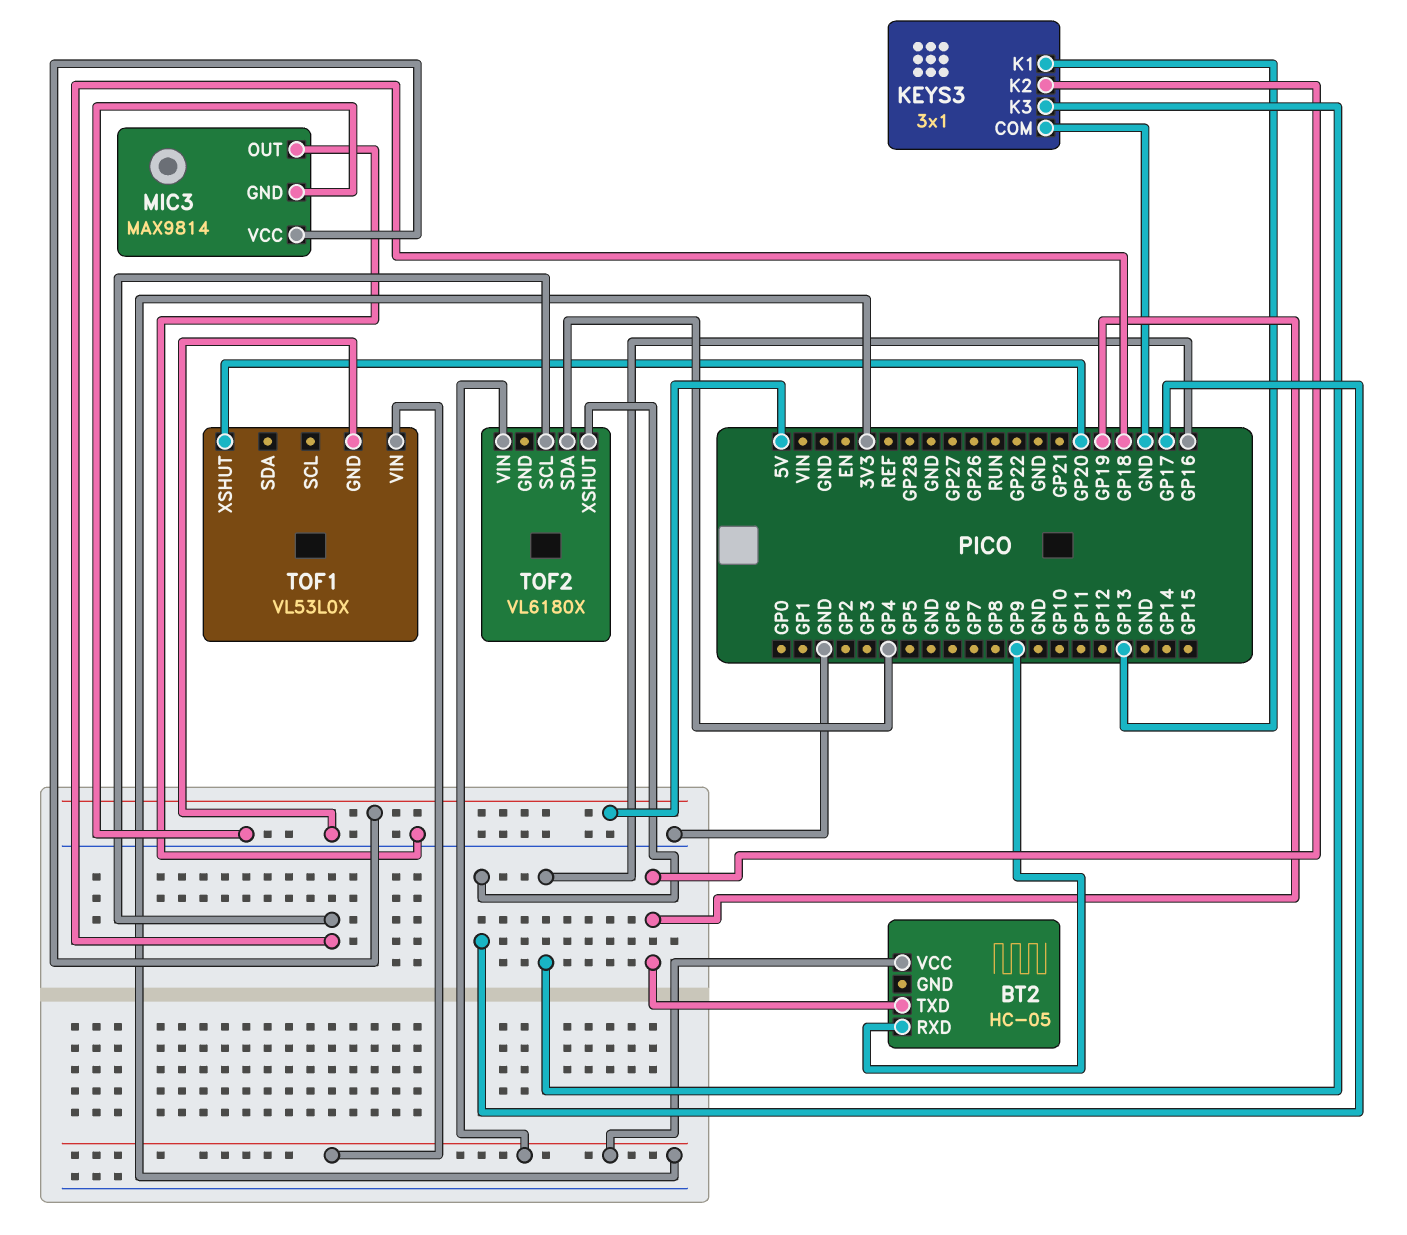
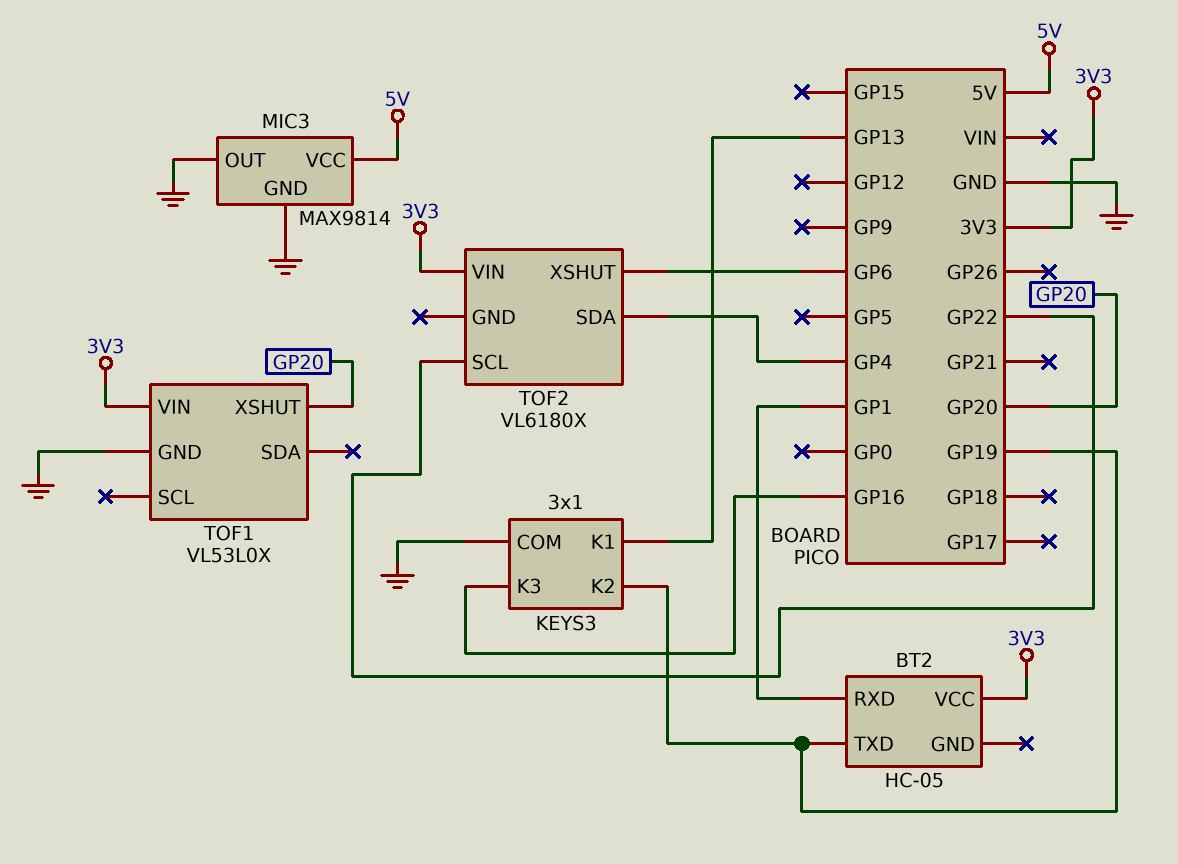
BT2 pin RXD: GP9 -> GP1
TOF2 pin SCL: GP18 -> GP22
TOF2 pin XSHUT: GP17 -> GP6

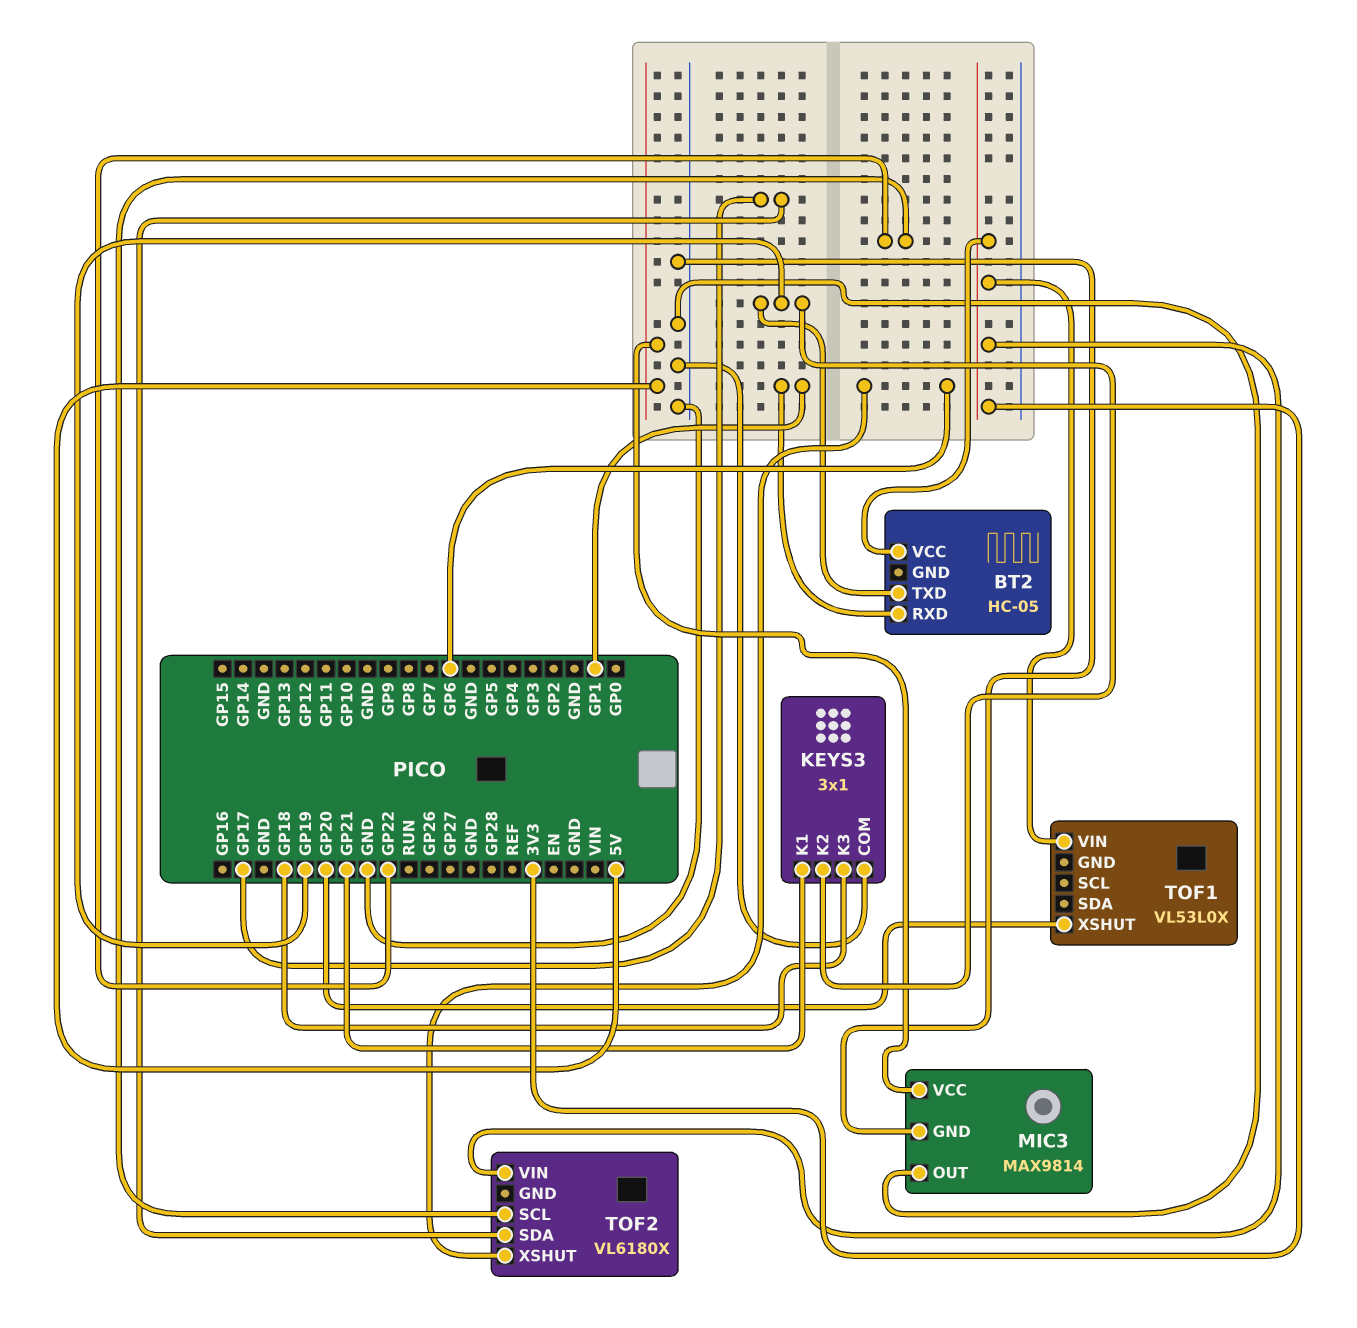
KEYS3 pin K1: GP13 -> GP21
KEYS3 pin K3: GP16 -> GP18
TOF1 pin GND: GND -> none
TOF2 pin SDA: GP4 -> GP17

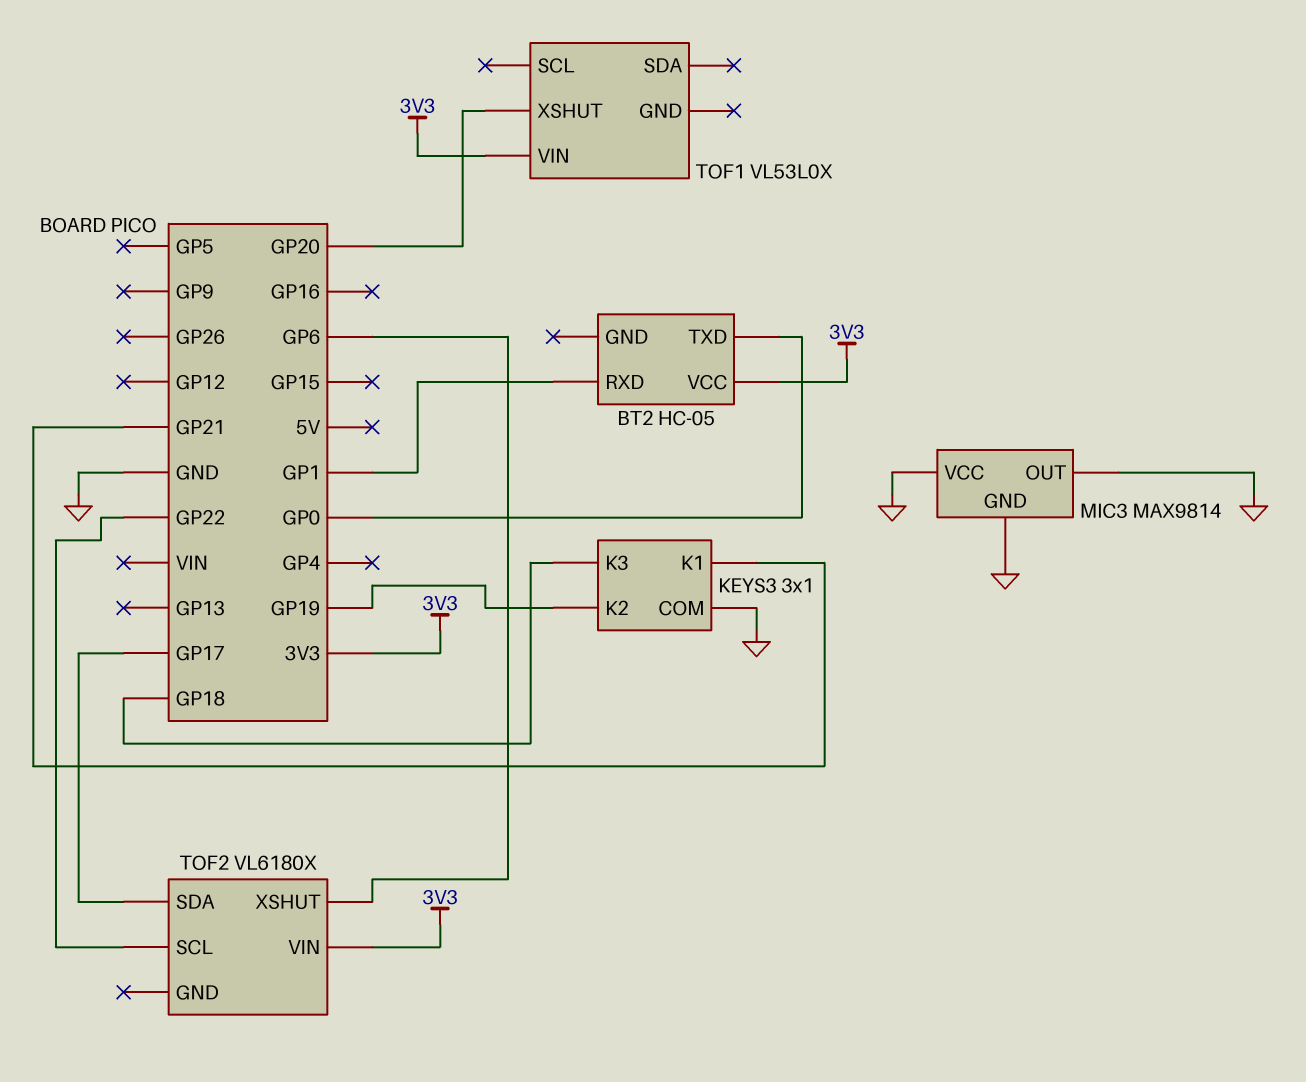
BT2 pin TXD: GP19 -> GP0
MIC3 pin VCC: 5V -> GND

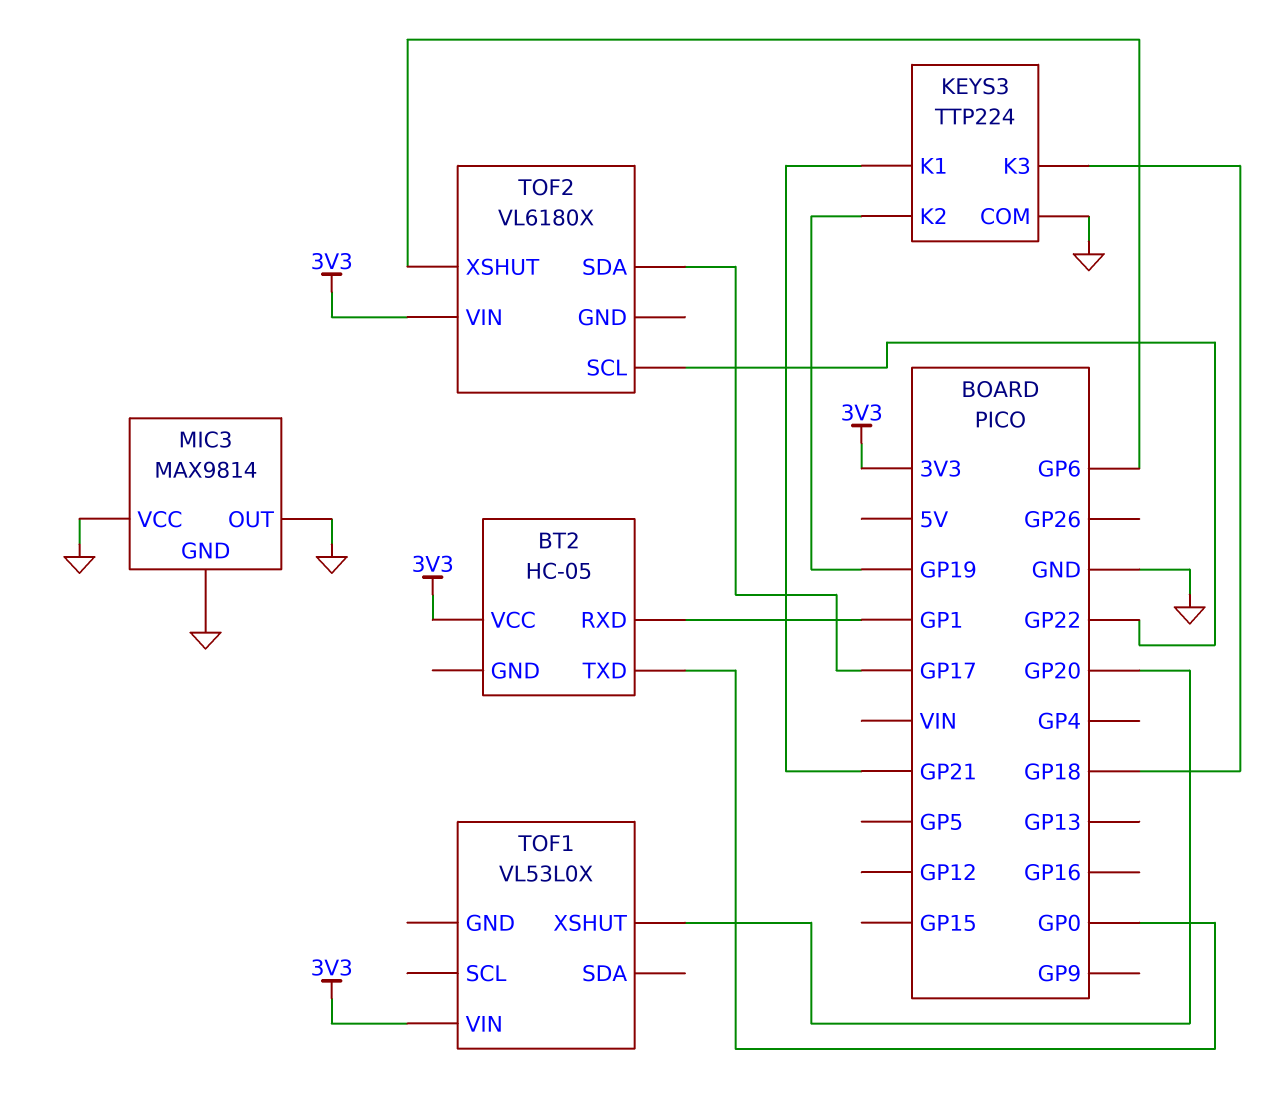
KEYS3: 3x1 -> TTP224

